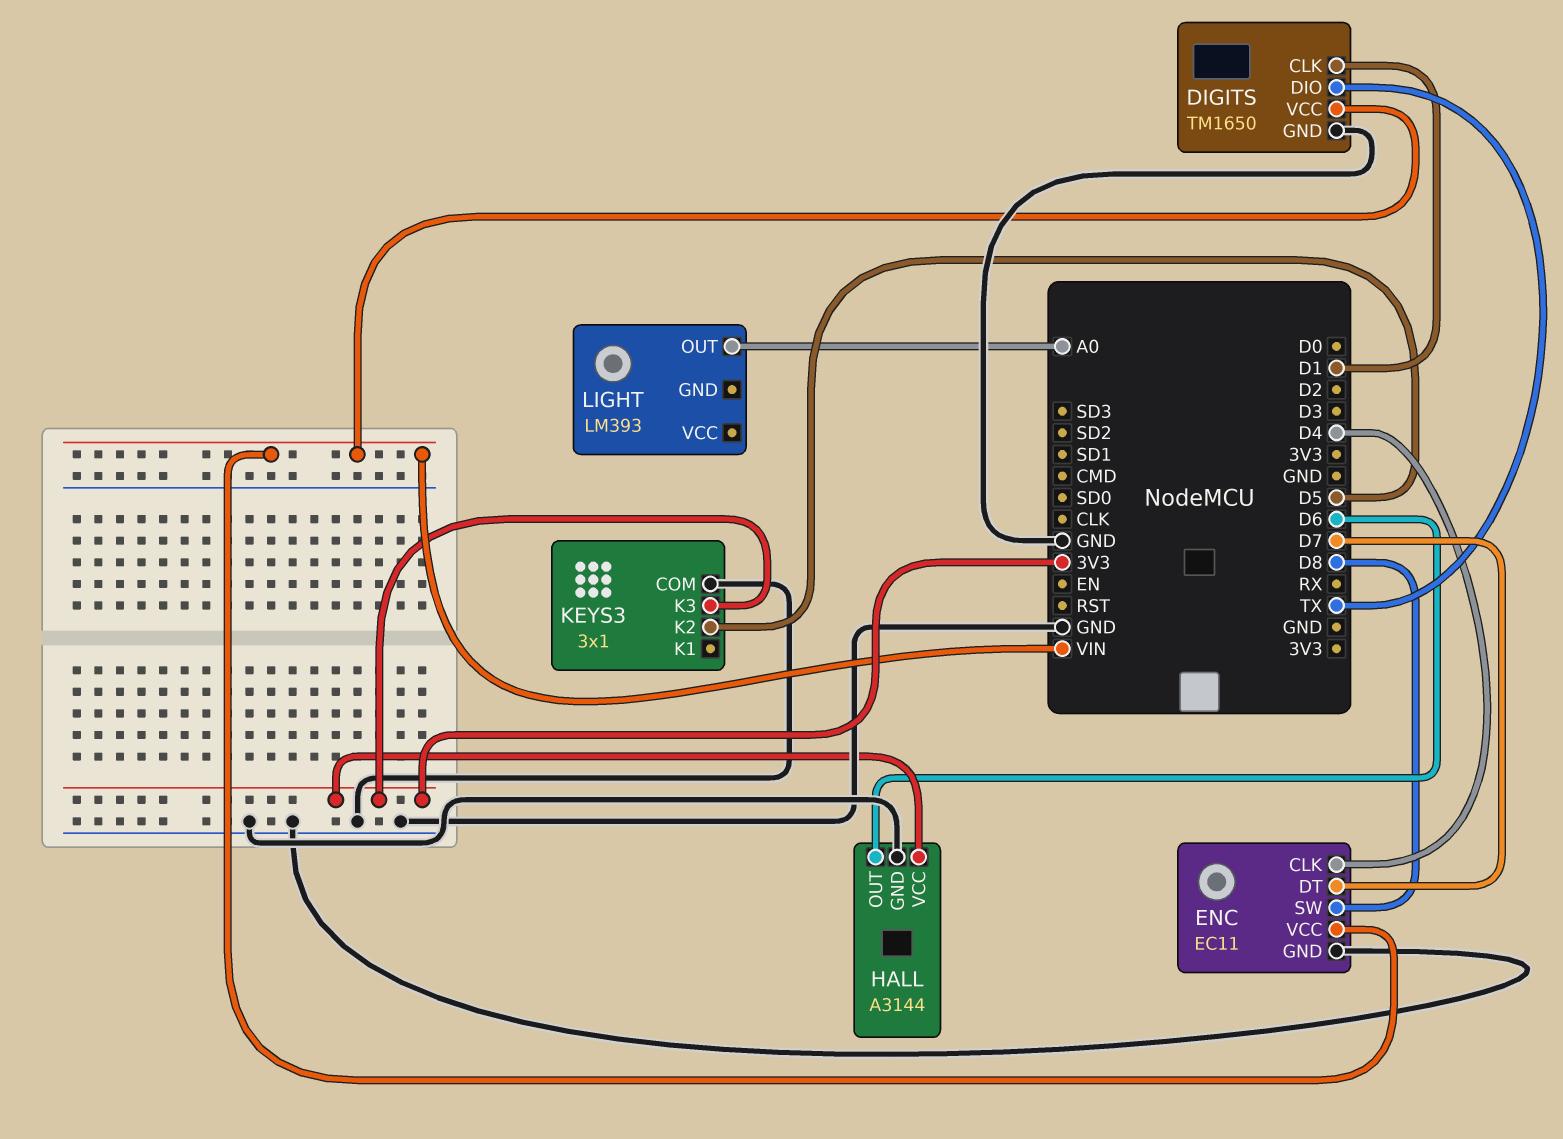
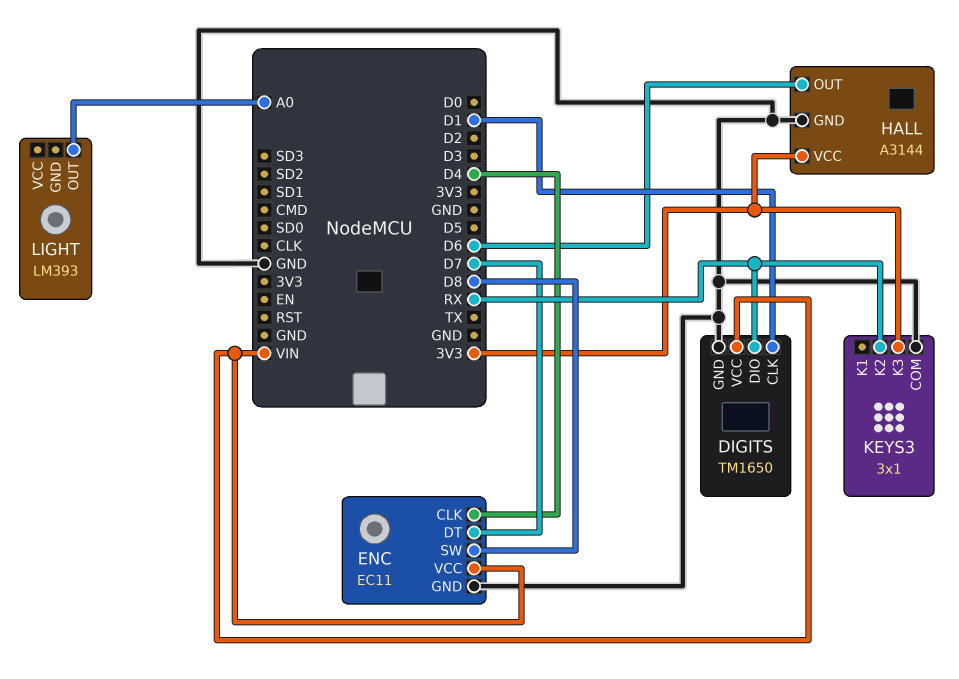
DIGITS pin DIO: TX -> RX
KEYS3 pin K2: D5 -> RX

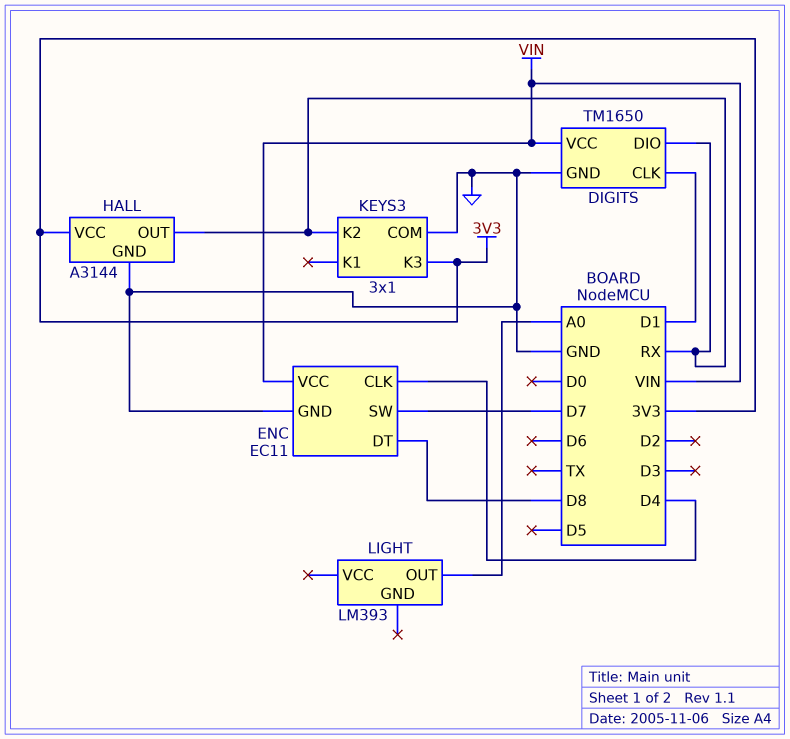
ENC pin DT: D7 -> D8
ENC pin SW: D8 -> D7
HALL pin OUT: D6 -> RX

